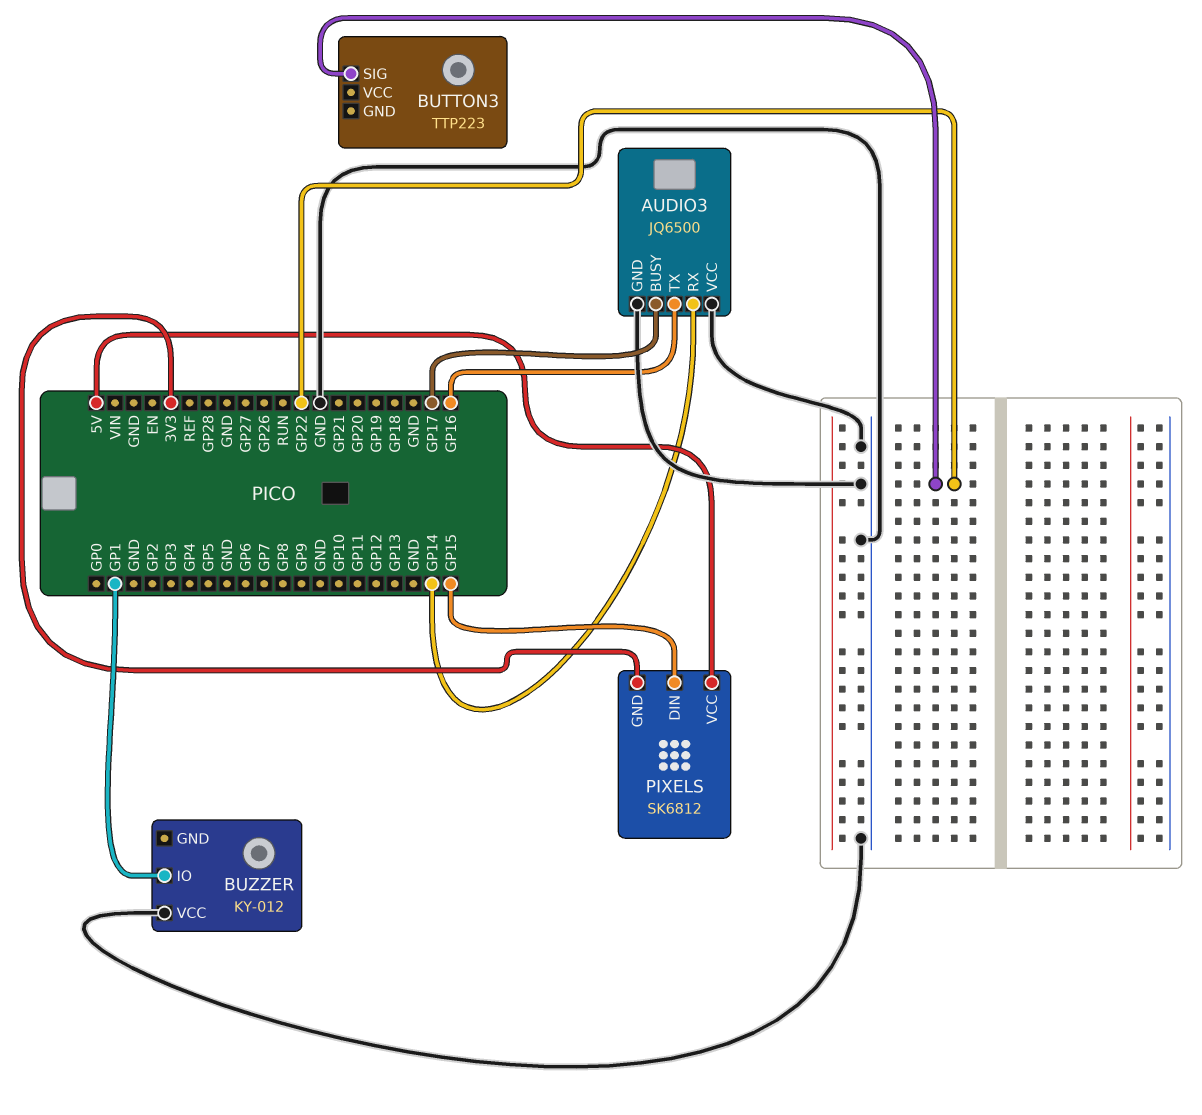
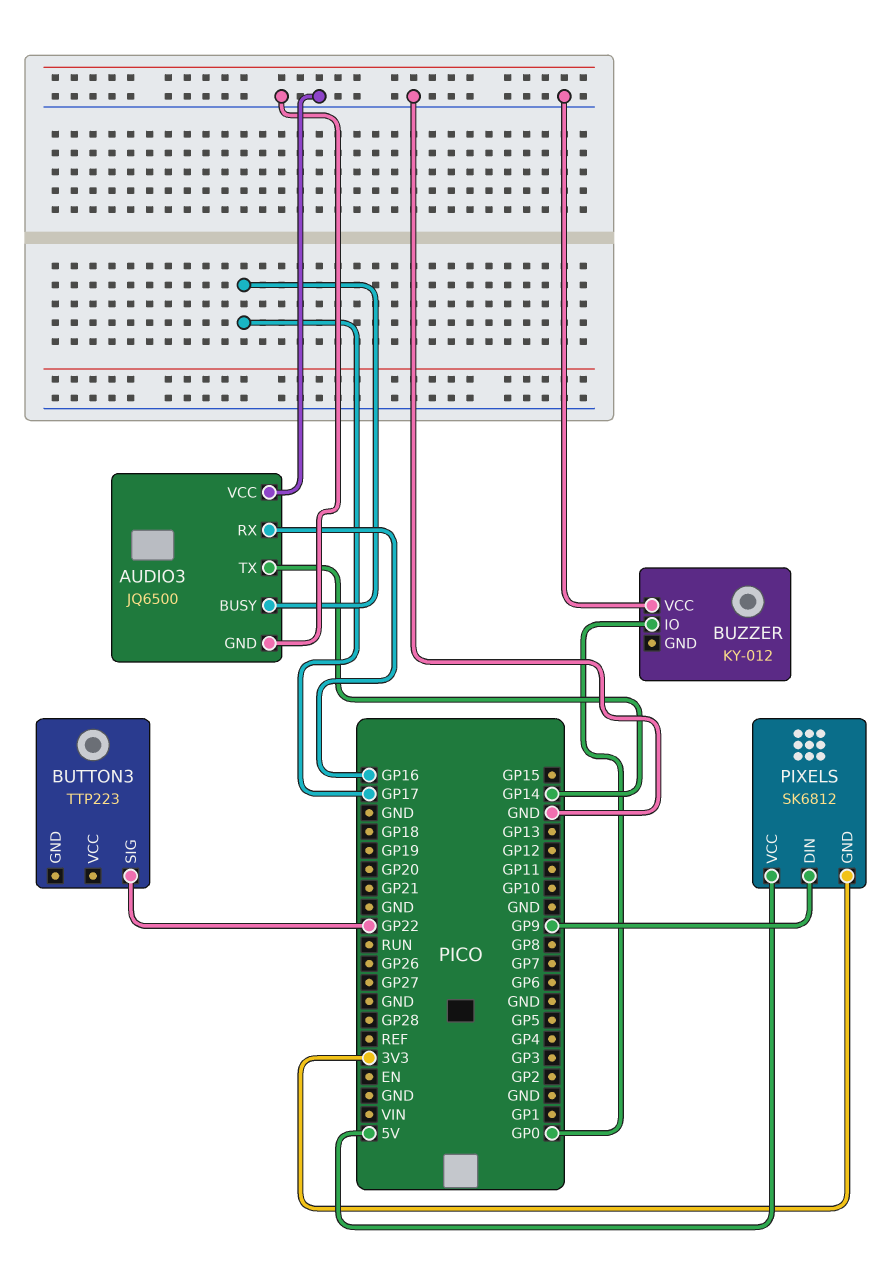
AUDIO3 pin RX: GP14 -> GP16
AUDIO3 pin TX: GP16 -> GP14
BUZZER pin IO: GP1 -> GP0
PIXELS pin DIN: GP15 -> GP9

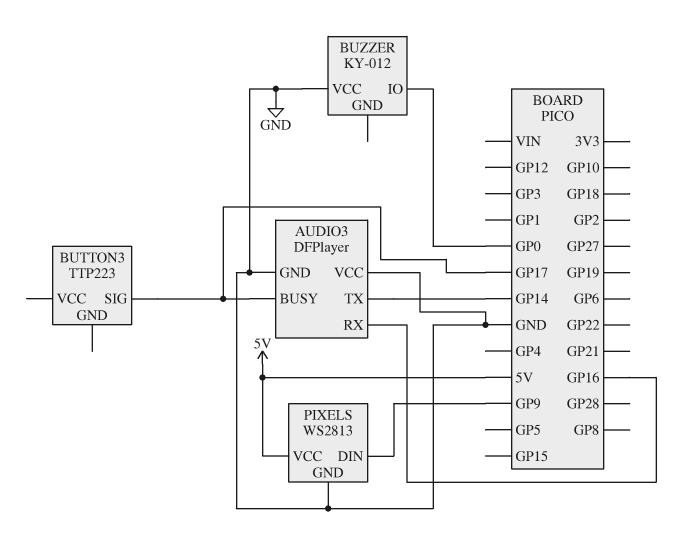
AUDIO3: JQ6500 -> DFPlayer
BUTTON3 pin SIG: GP22 -> GP17
PIXELS: SK6812 -> WS2813
PIXELS pin GND: 3V3 -> GND

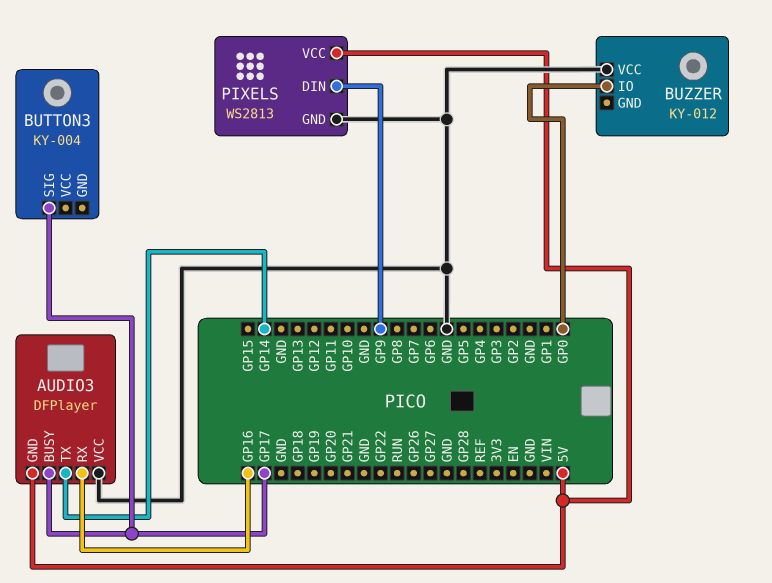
AUDIO3 pin GND: GND -> 5V
BUTTON3: TTP223 -> KY-004

